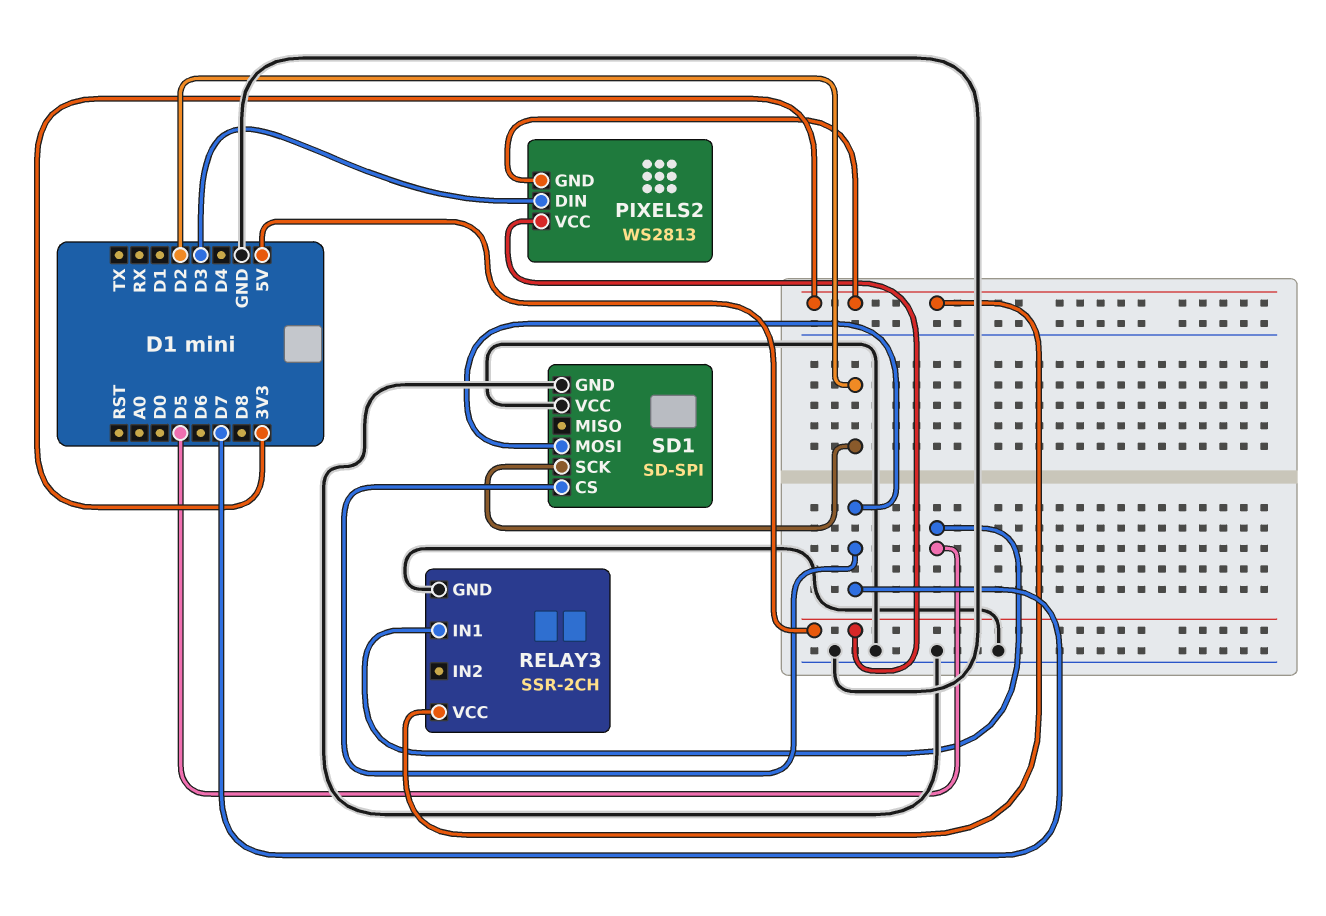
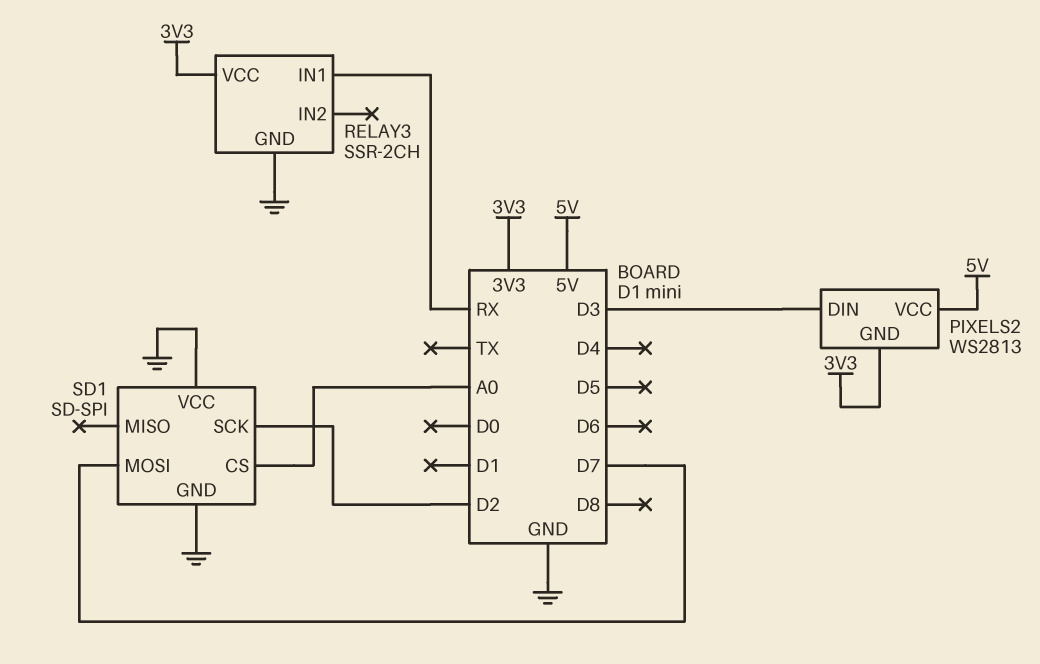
RELAY3 pin IN1: D5 -> RX
SD1 pin CS: D7 -> A0

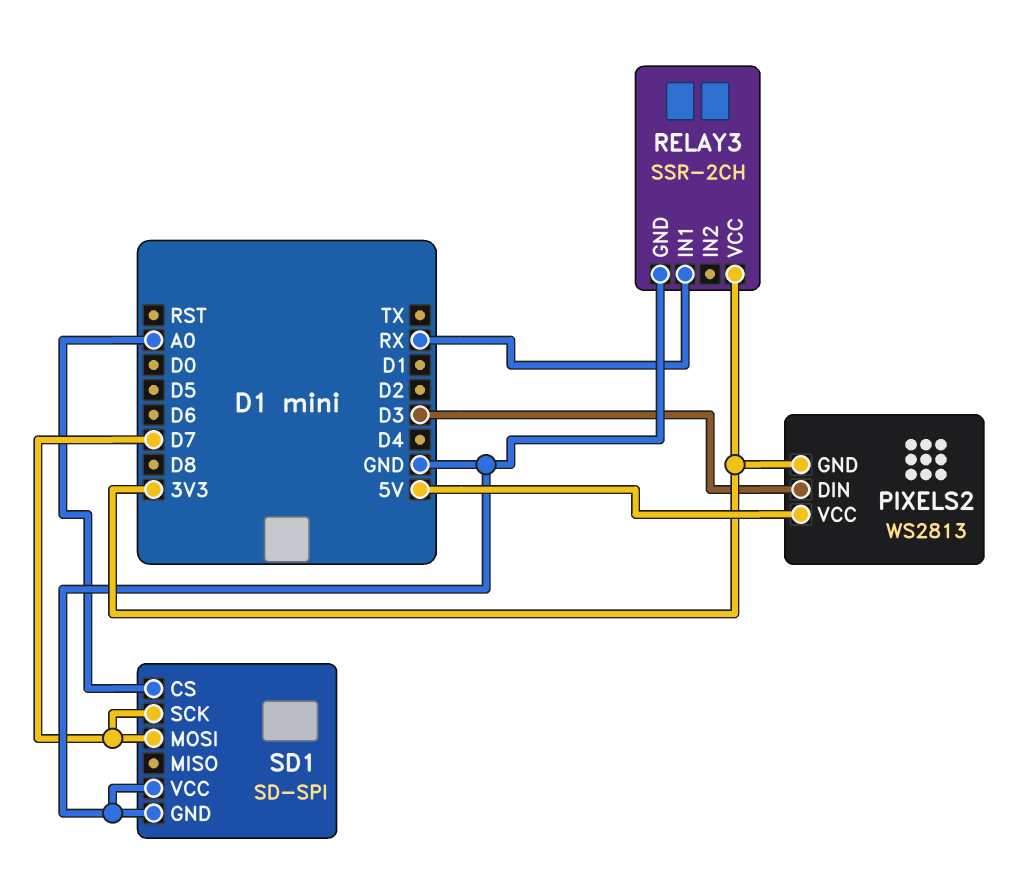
SD1 pin SCK: D2 -> D7

